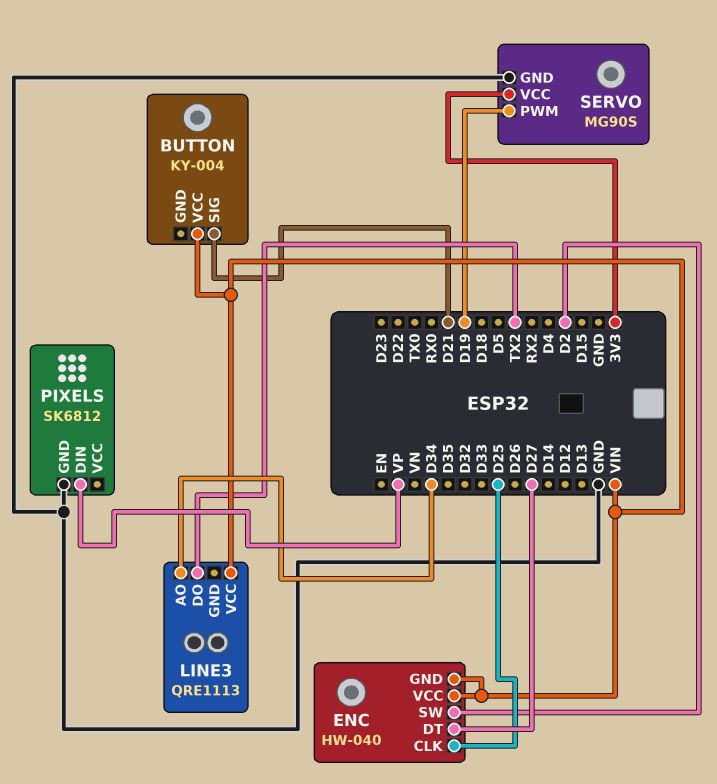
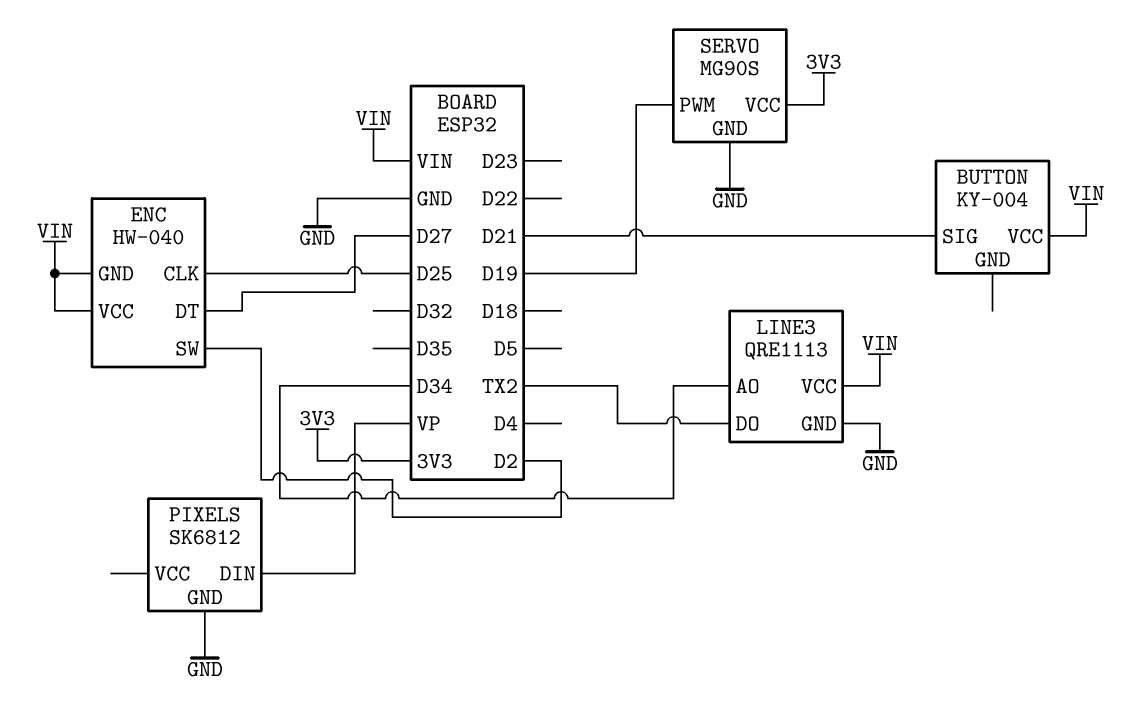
LINE3 pin GND: none -> GND

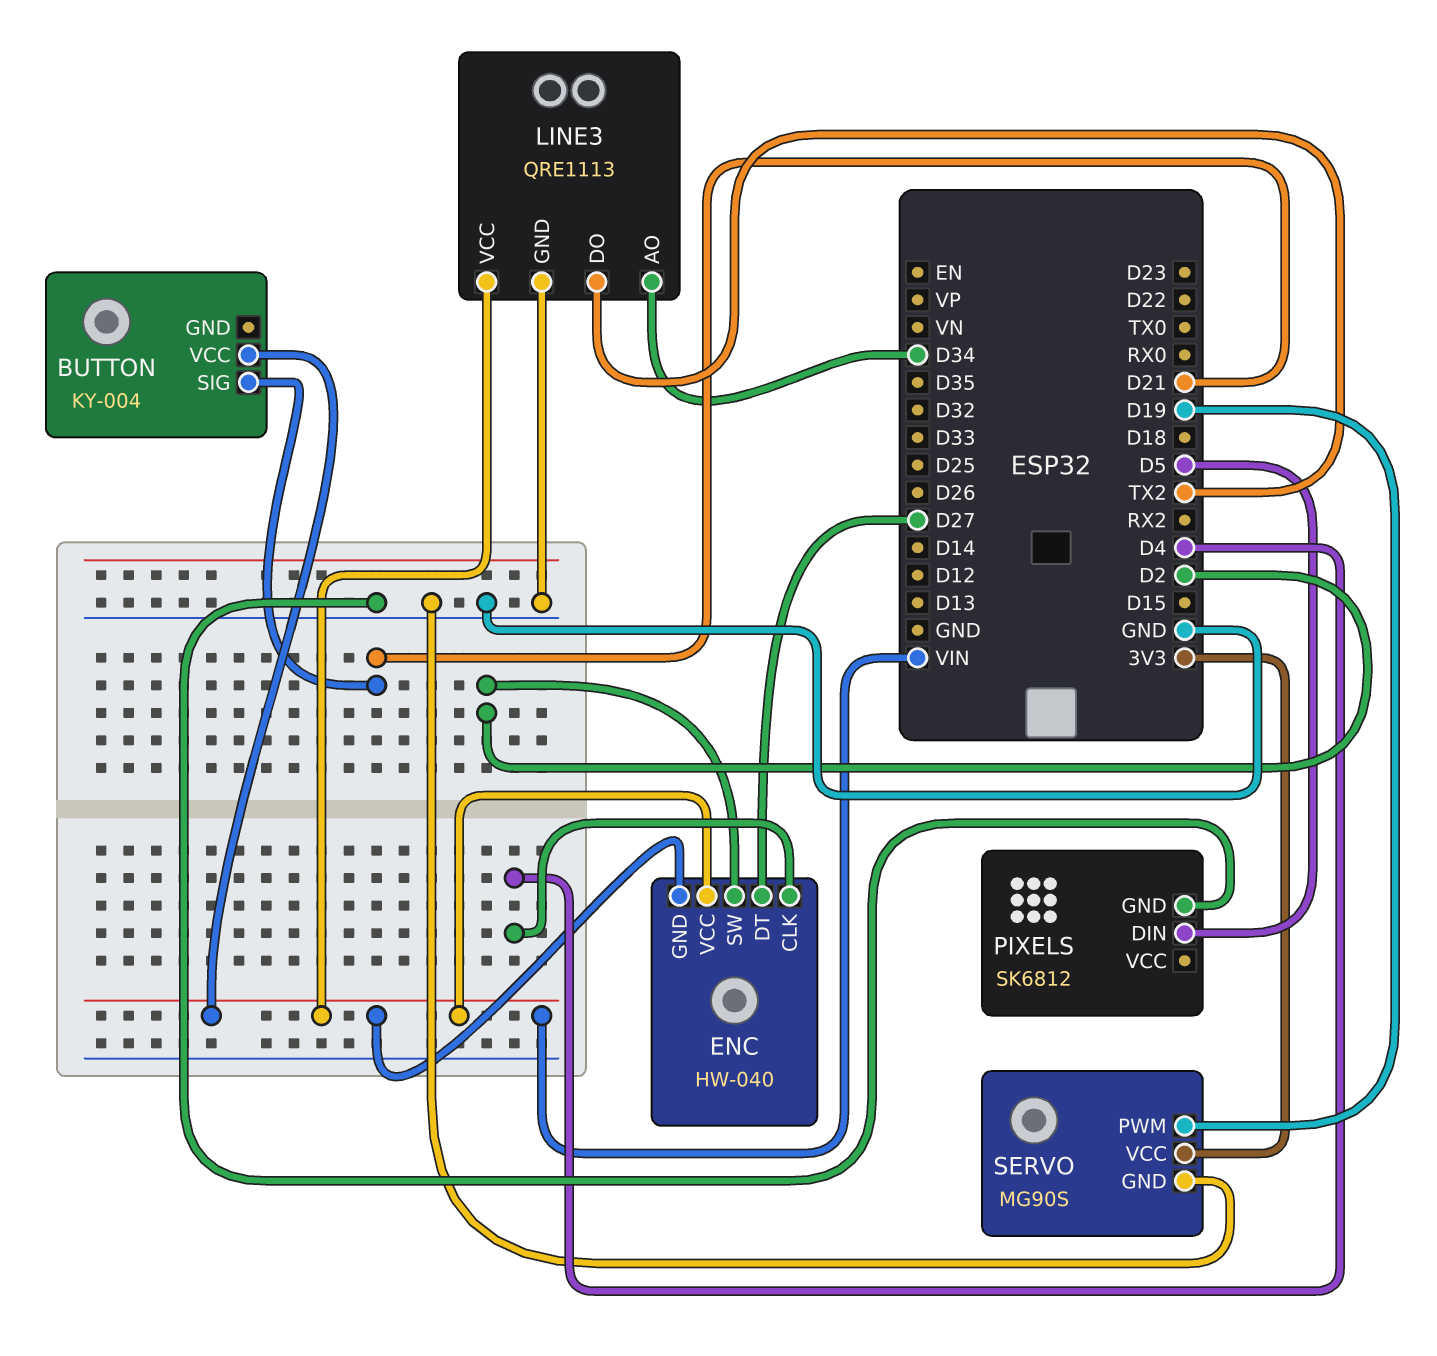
ENC pin CLK: D25 -> D4
PIXELS pin DIN: VP -> D5

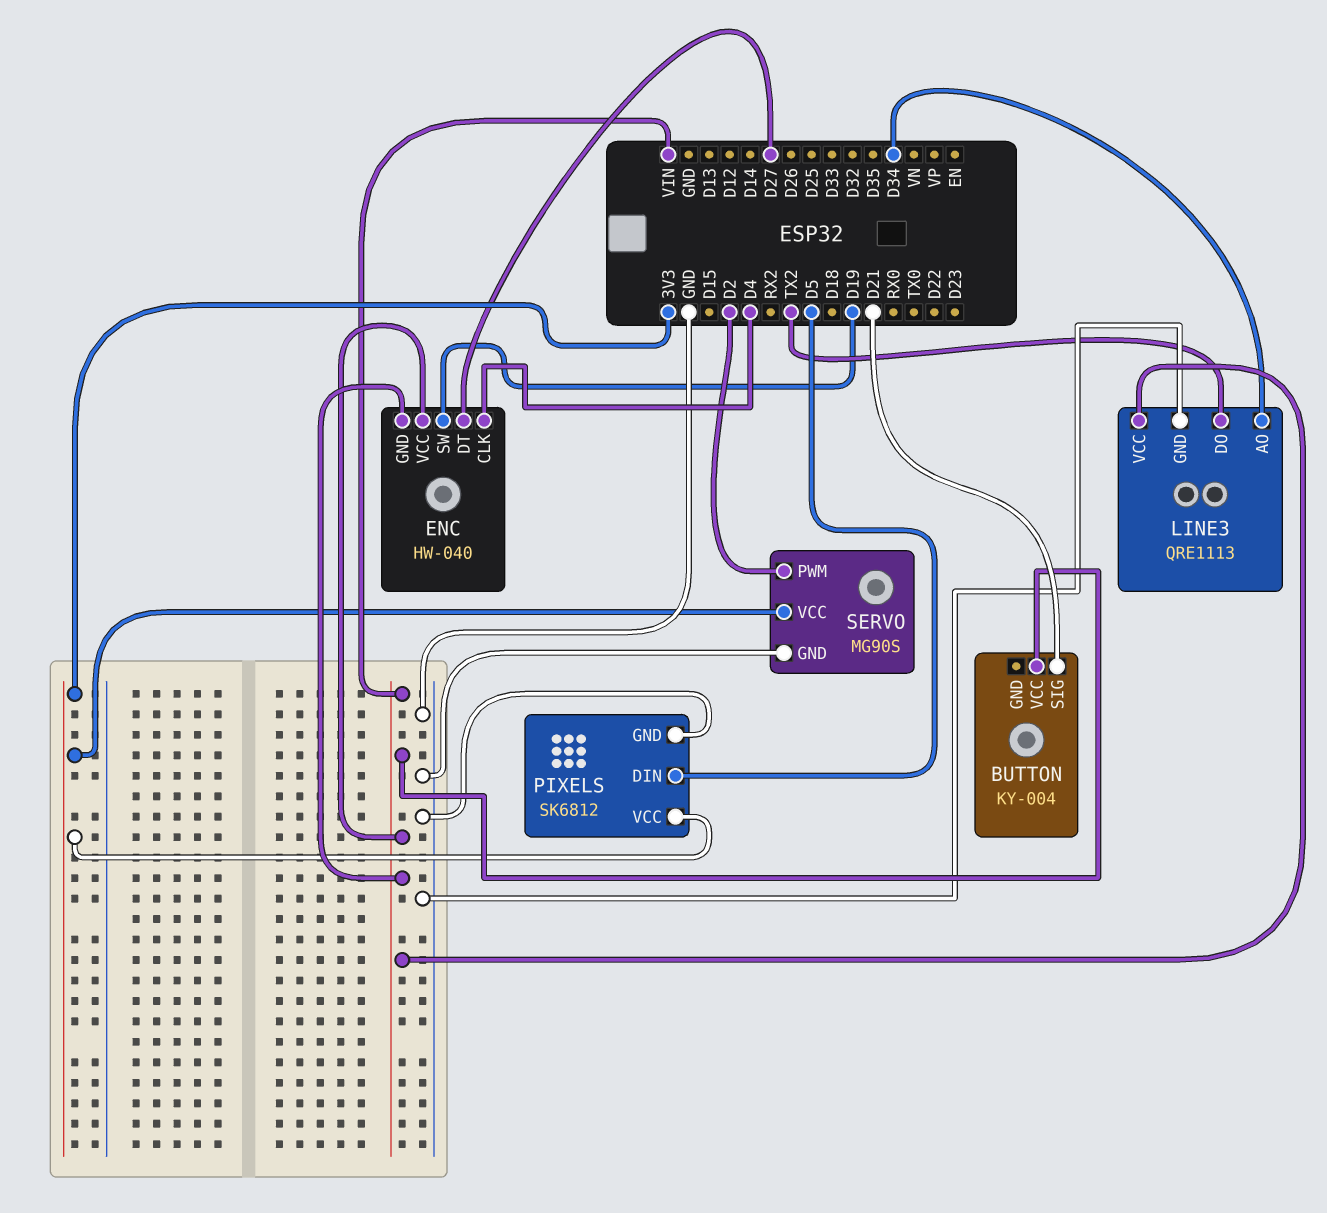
ENC pin SW: D2 -> D19
PIXELS pin VCC: none -> 3V3
SERVO pin PWM: D19 -> D2

